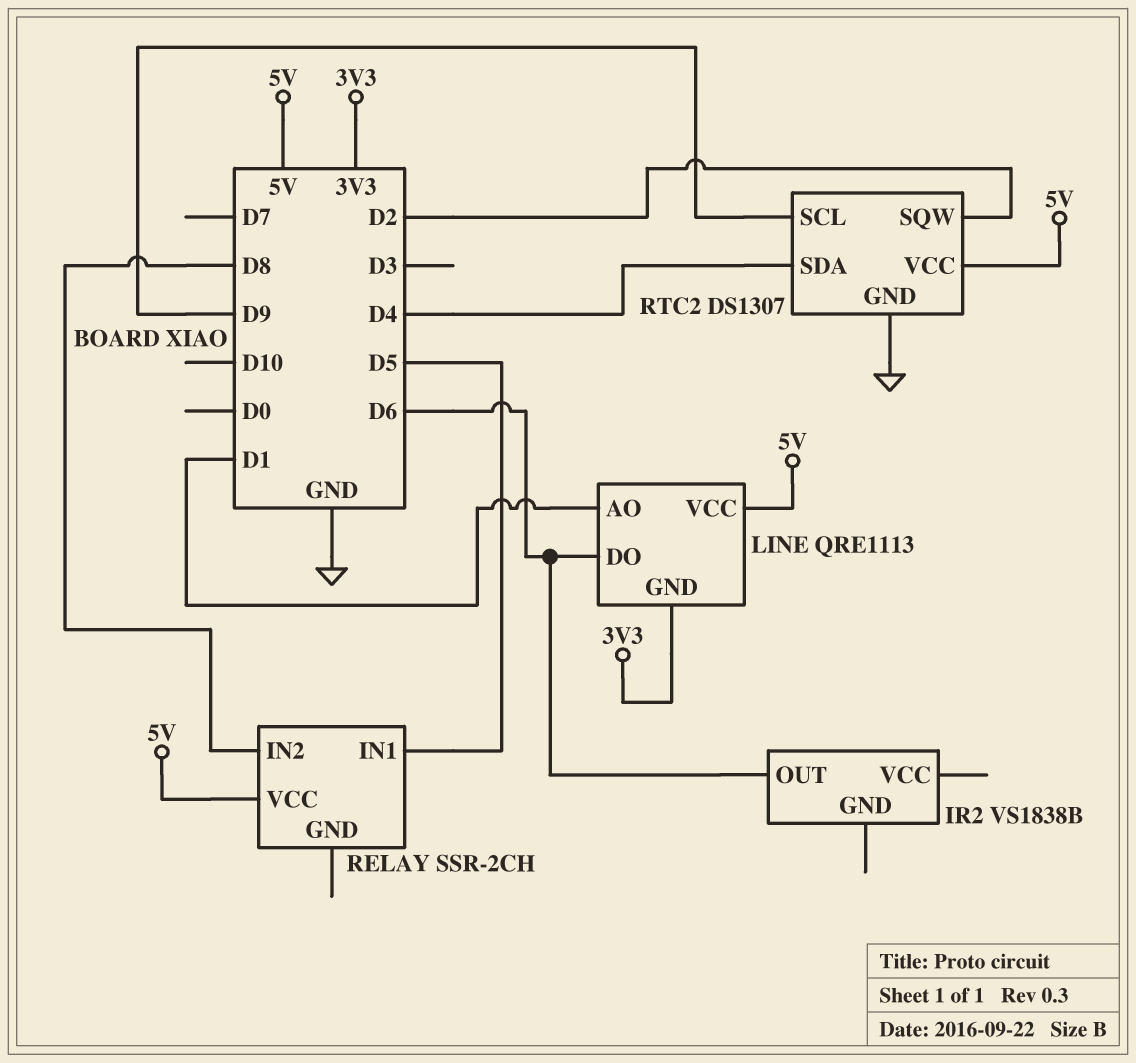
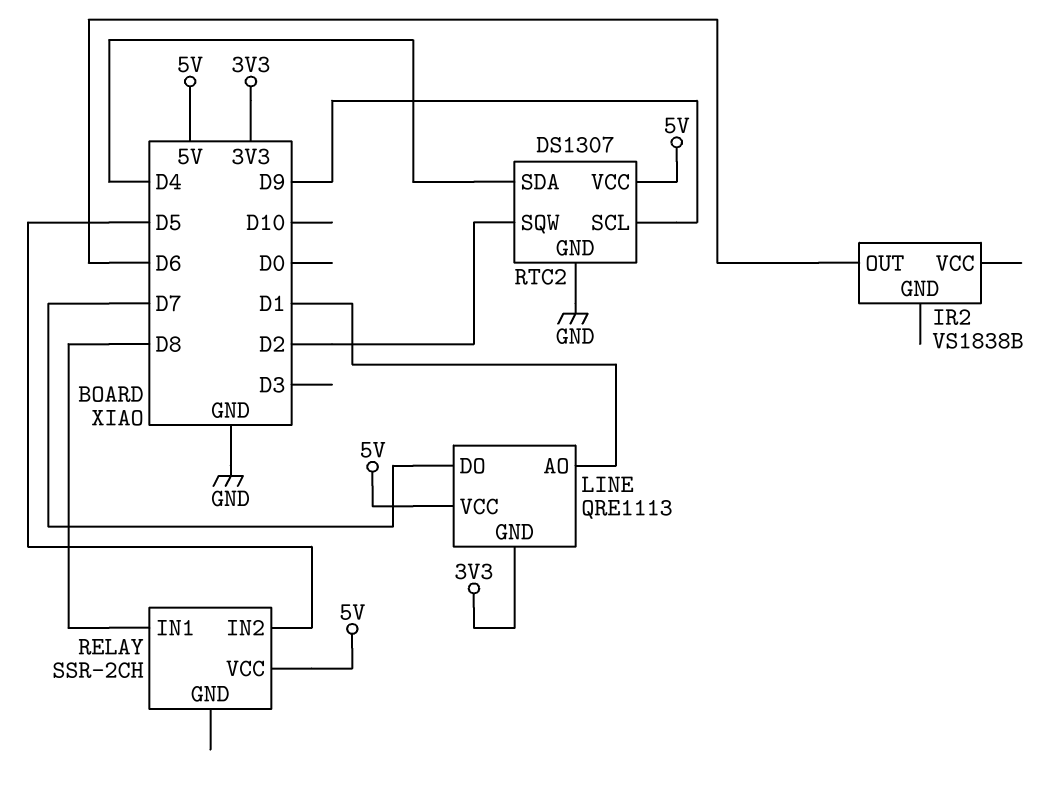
LINE pin DO: D6 -> D7
RELAY pin IN1: D5 -> D8
RELAY pin IN2: D8 -> D5

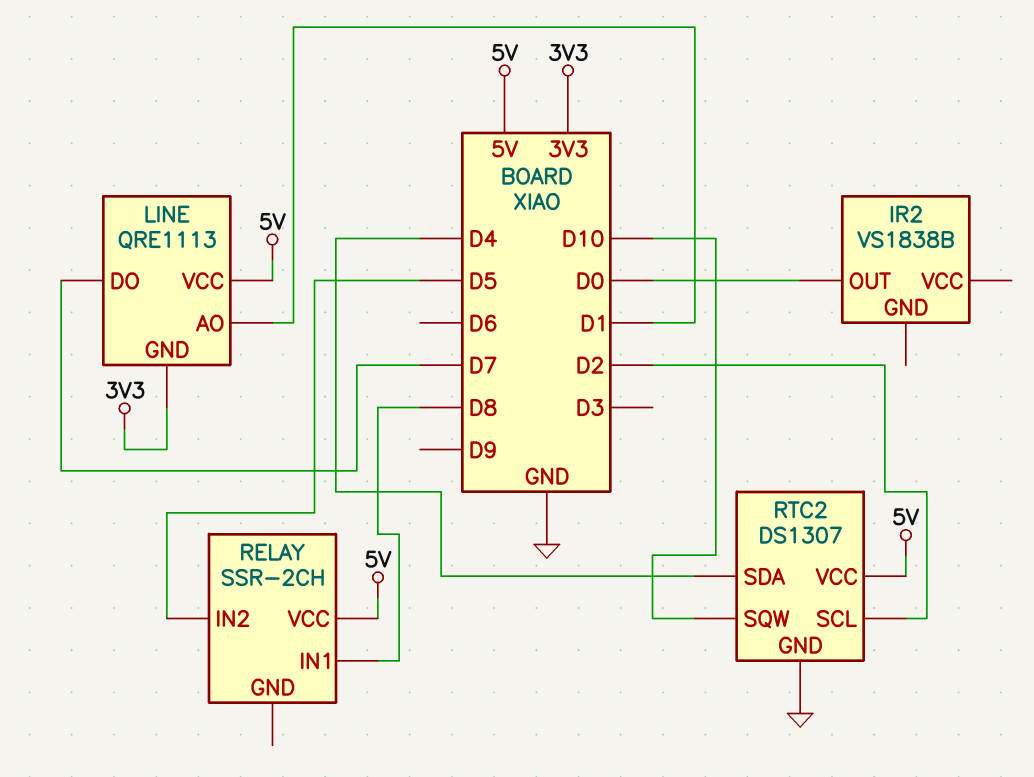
IR2 pin OUT: D6 -> D0
RTC2 pin SCL: D9 -> D2
RTC2 pin SQW: D2 -> D10

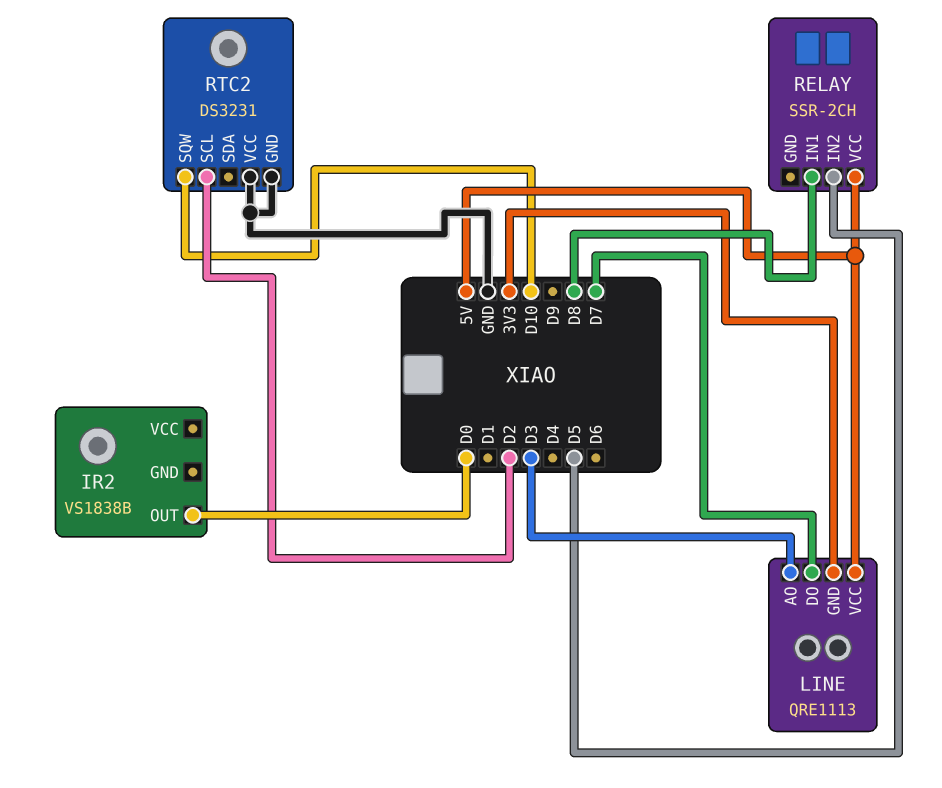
LINE pin AO: D1 -> D3
RTC2: DS1307 -> DS3231
RTC2 pin SDA: D4 -> none
RTC2 pin VCC: 5V -> GND

